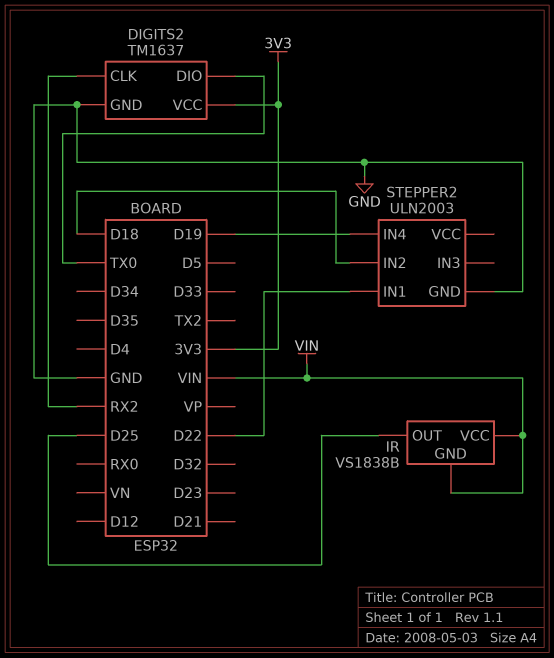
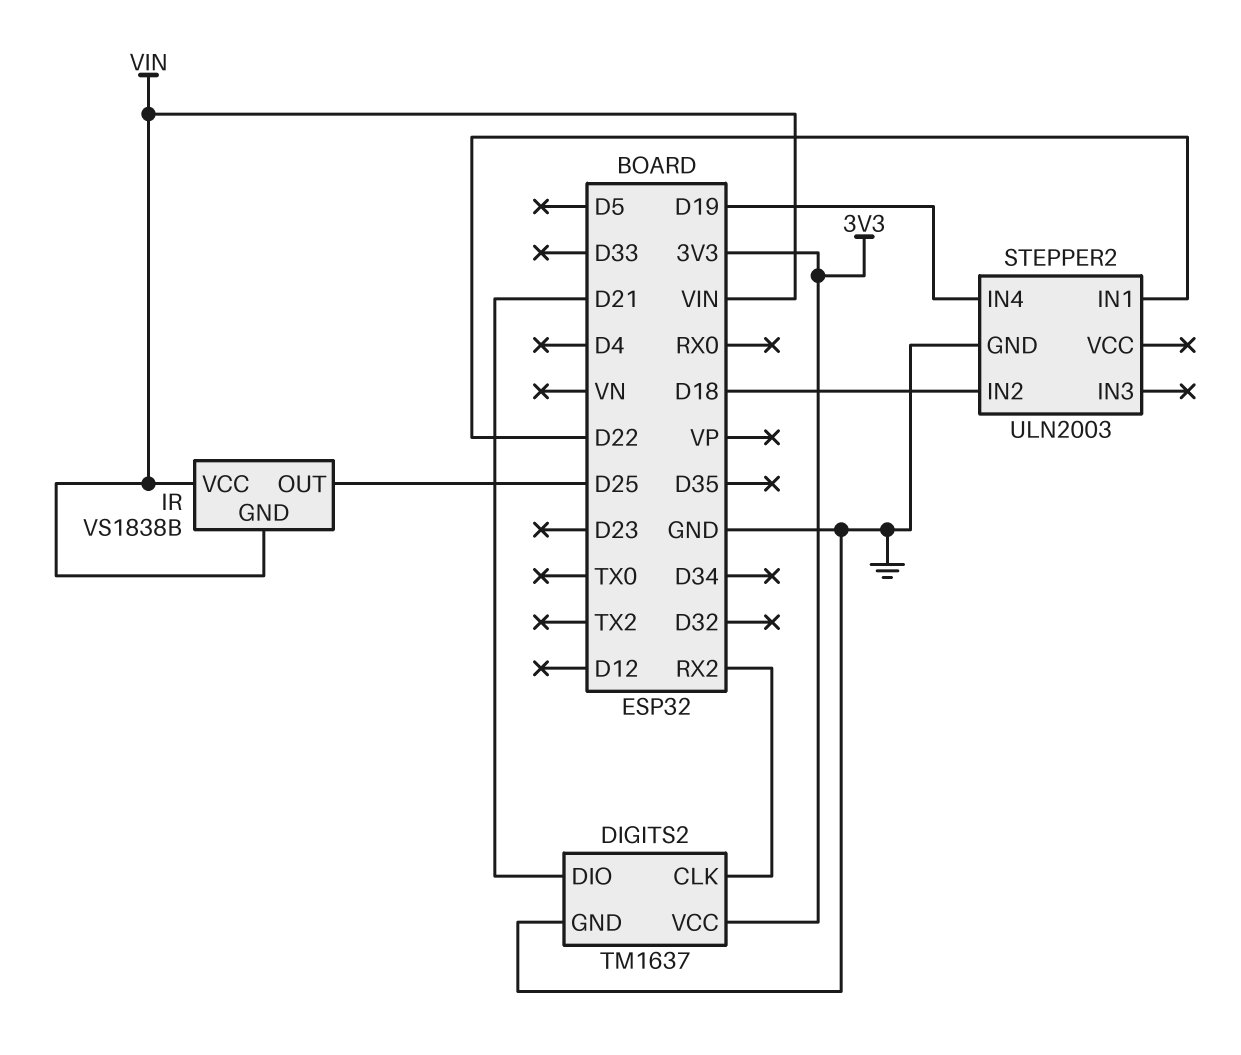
DIGITS2 pin DIO: TX0 -> D21

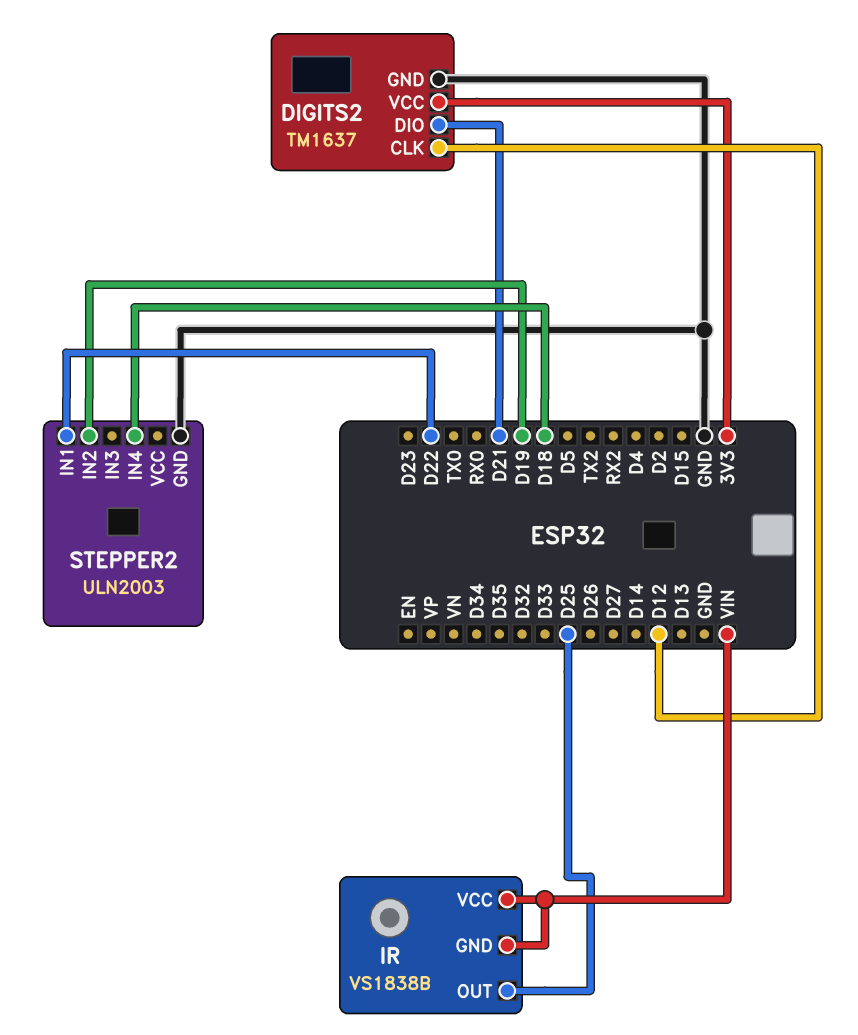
DIGITS2 pin CLK: RX2 -> D12
STEPPER2 pin IN2: D18 -> D19
STEPPER2 pin IN4: D19 -> D18

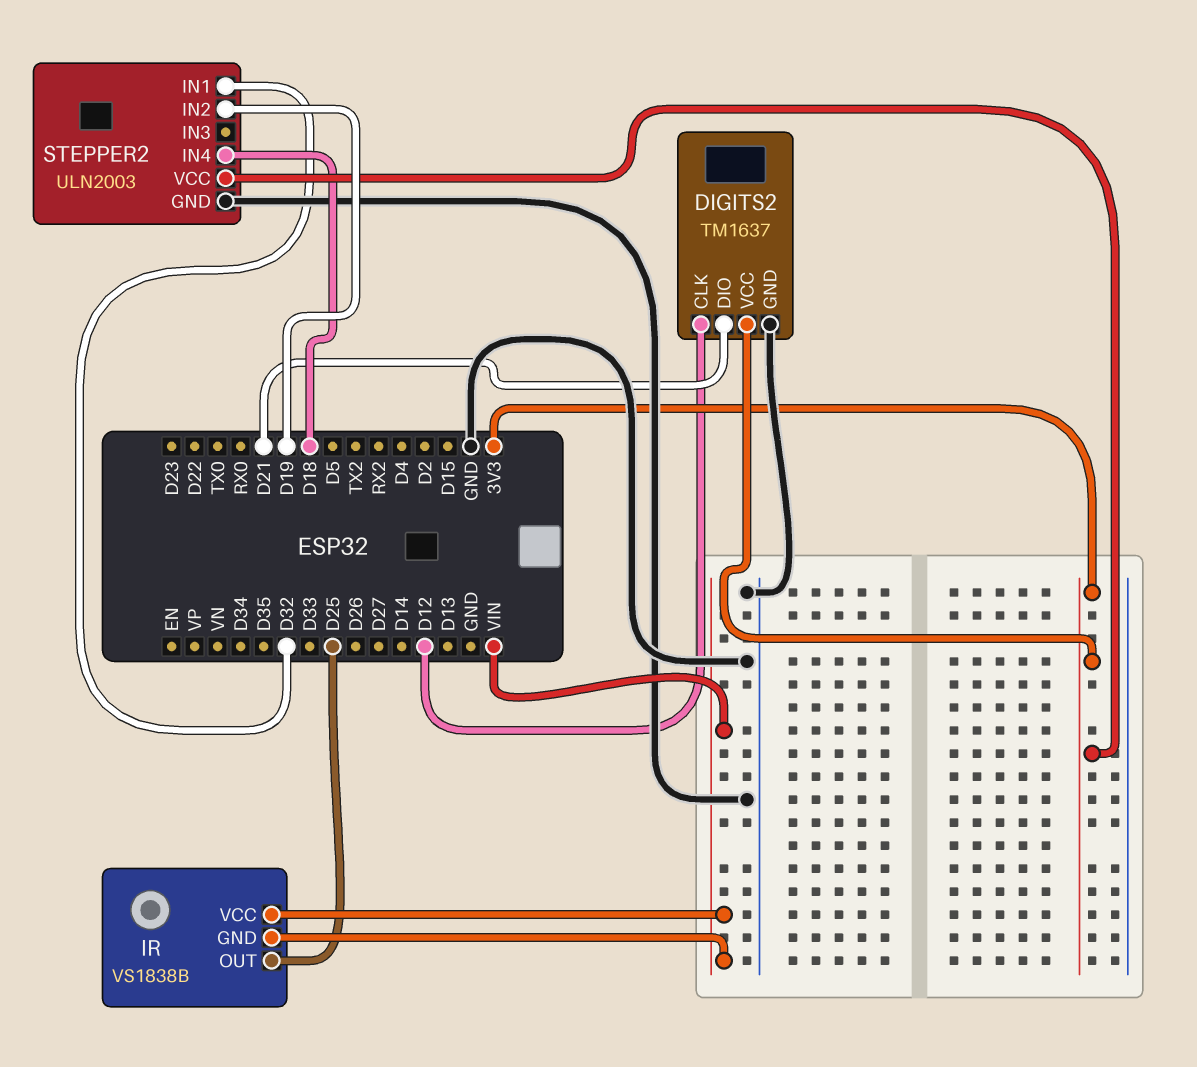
STEPPER2 pin IN1: D22 -> D32
STEPPER2 pin VCC: none -> 3V3

